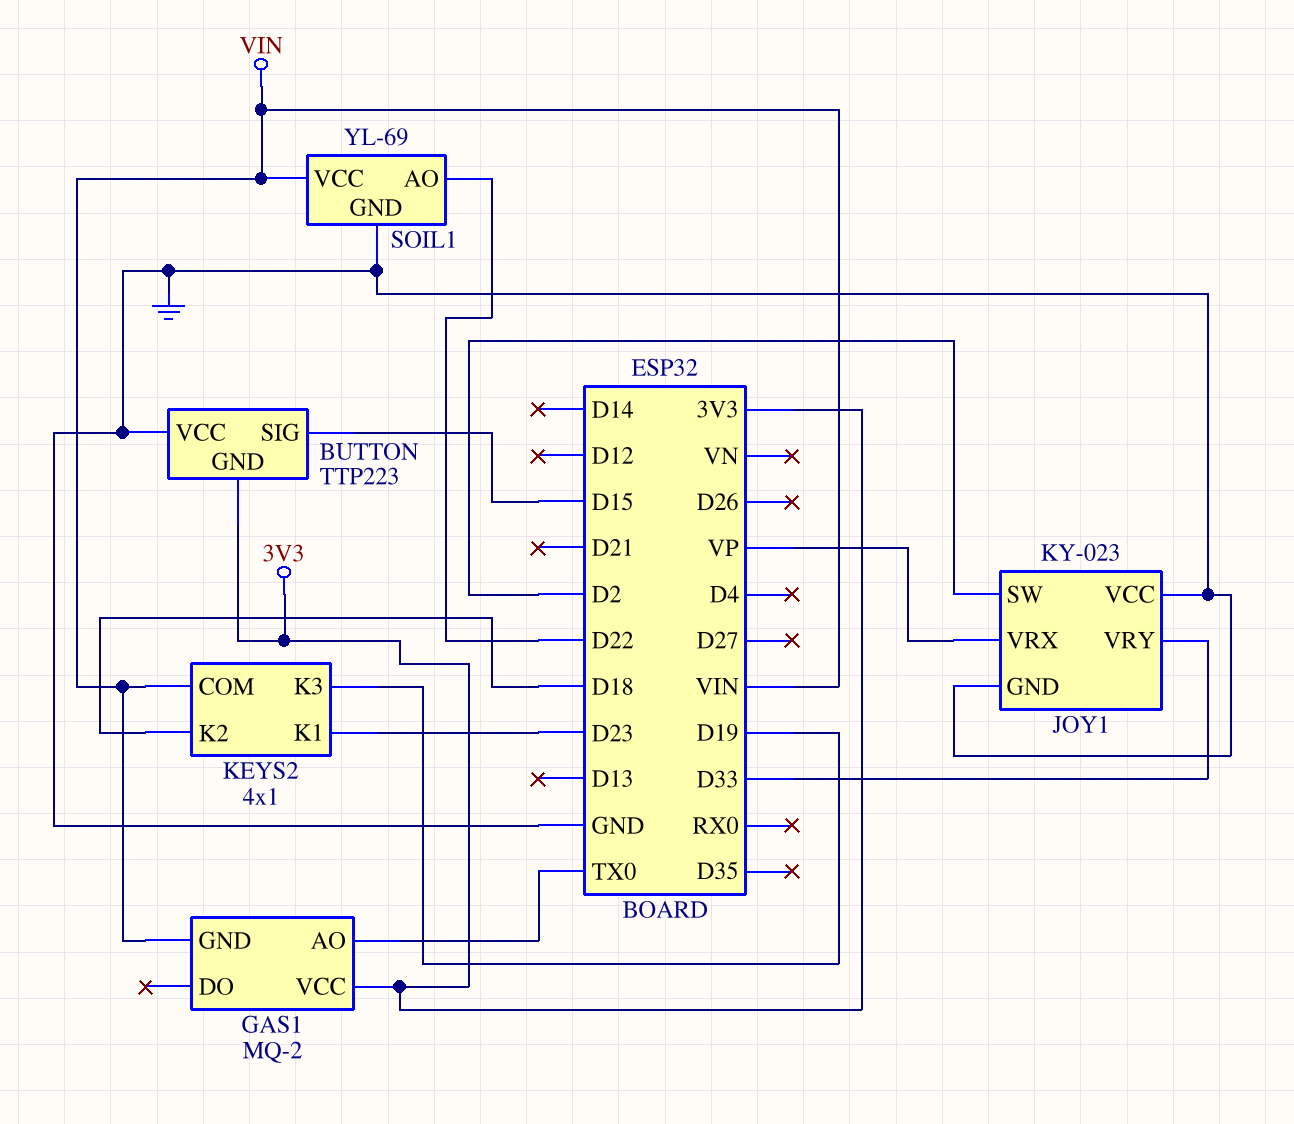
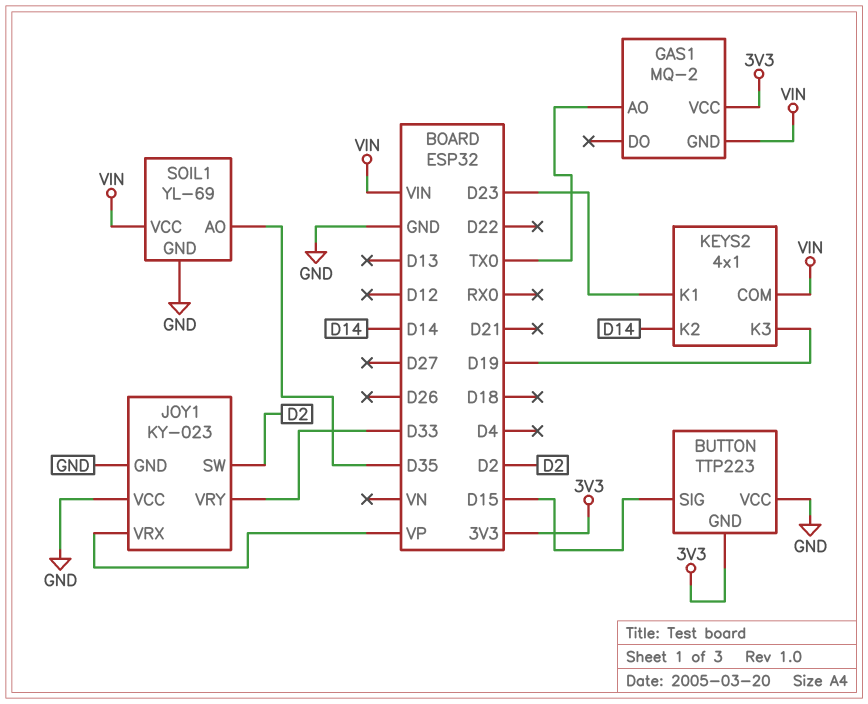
KEYS2 pin K2: D18 -> D14
SOIL1 pin AO: D22 -> D35

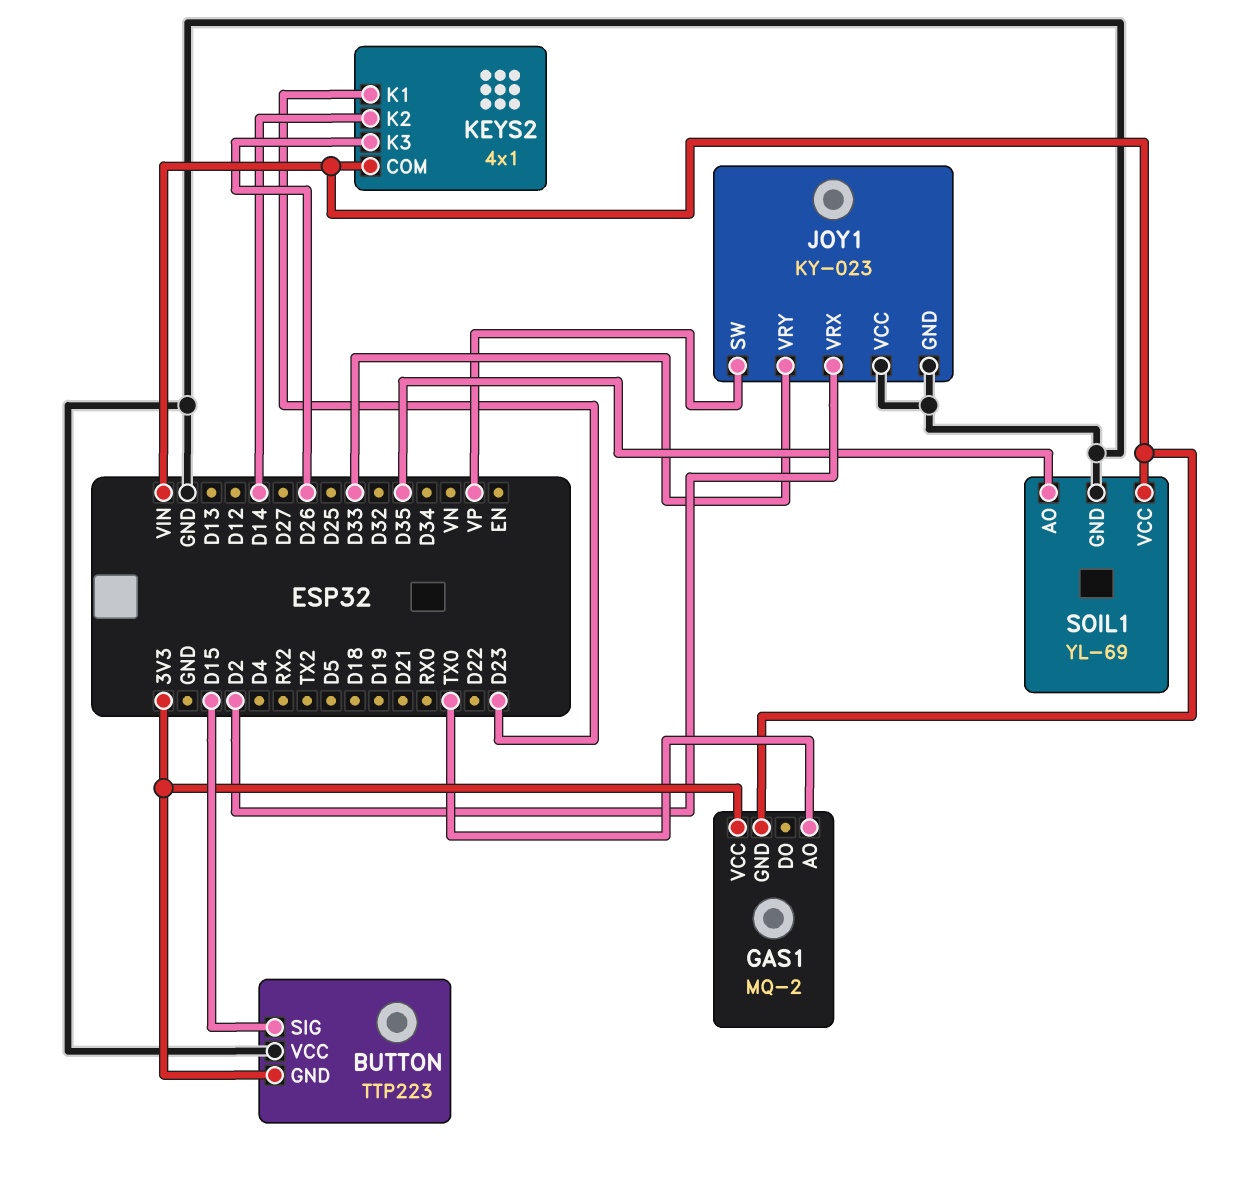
JOY1 pin SW: D2 -> VP
JOY1 pin VRX: VP -> D2
KEYS2 pin K3: D19 -> D26

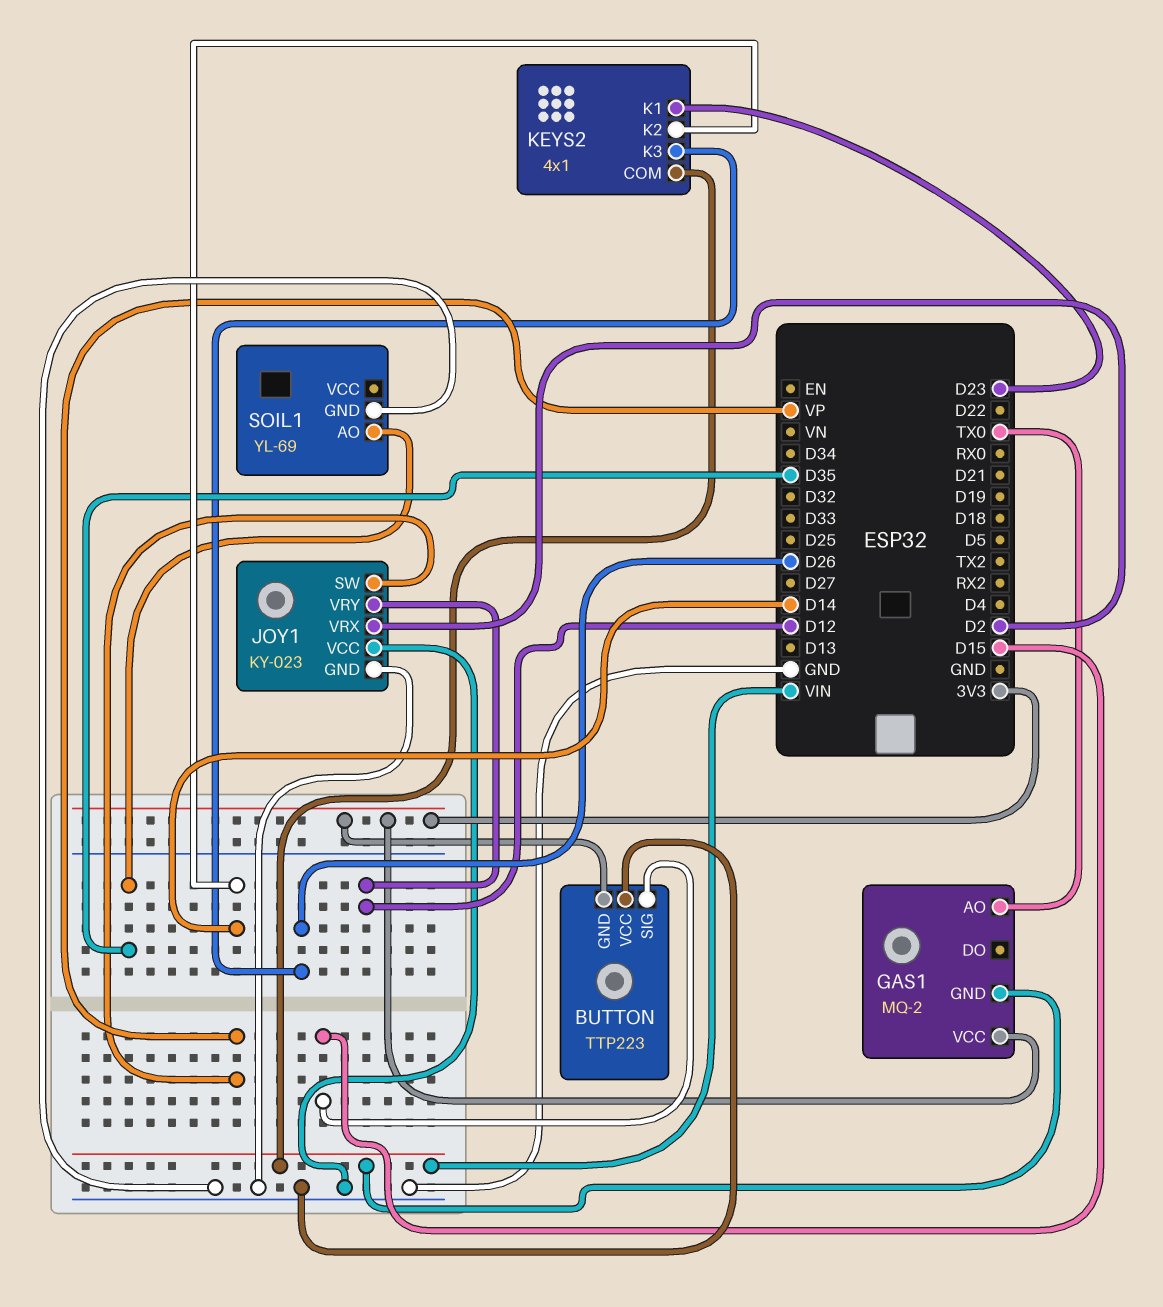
JOY1 pin VRY: D33 -> D12
SOIL1 pin VCC: VIN -> none

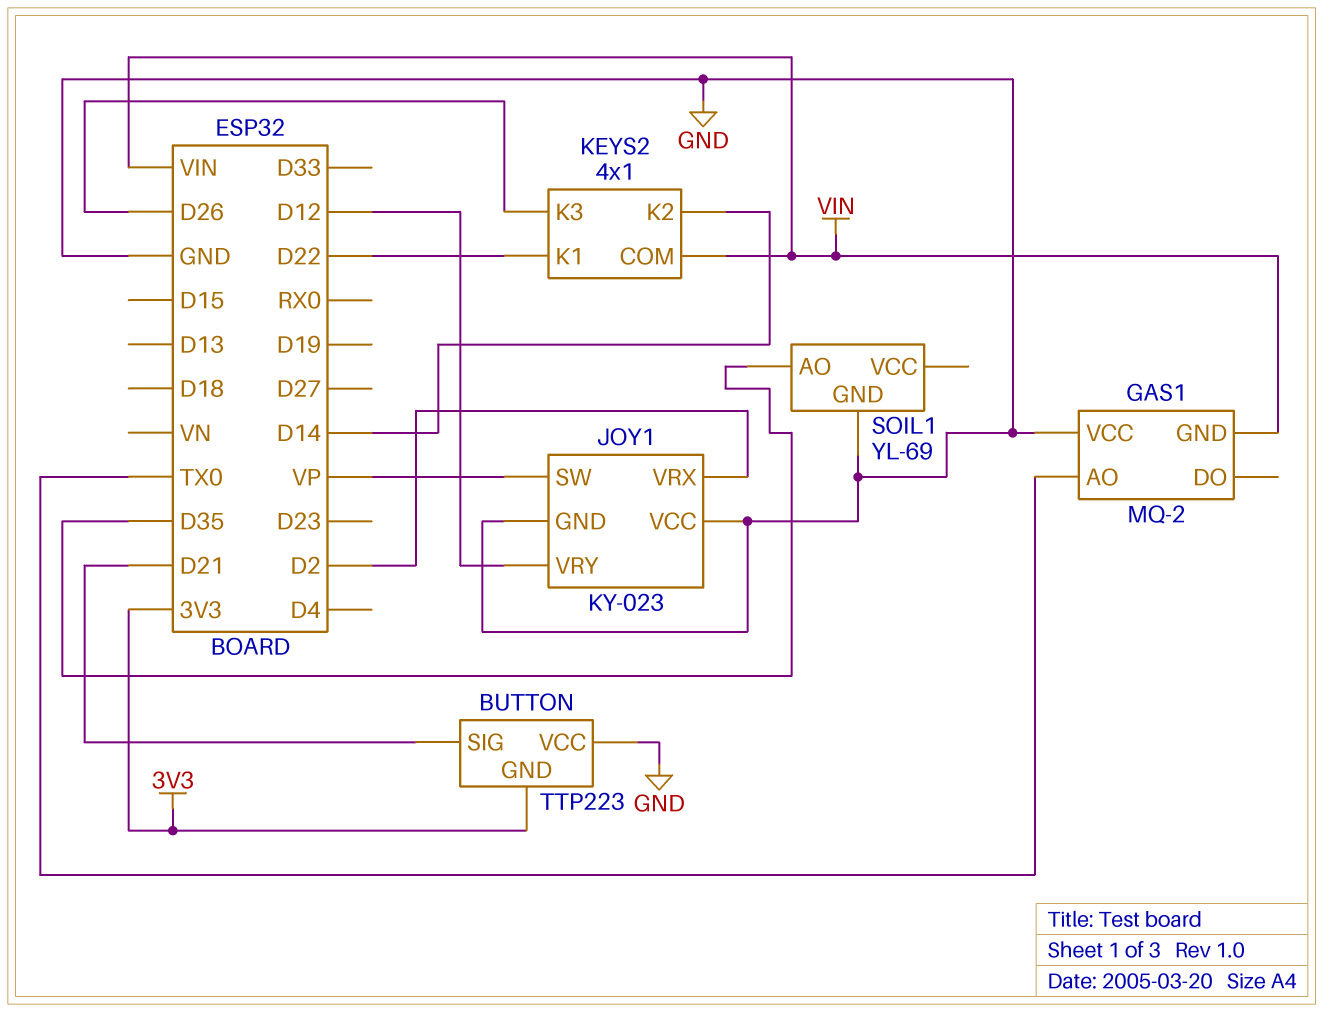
BUTTON pin SIG: D15 -> D21
GAS1 pin VCC: 3V3 -> GND
KEYS2 pin K1: D23 -> D22

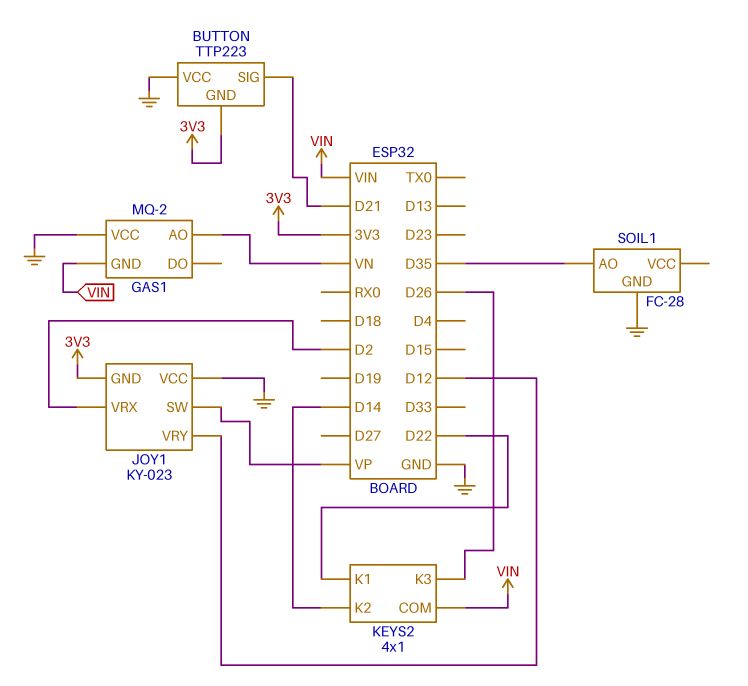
GAS1 pin AO: TX0 -> VN
JOY1 pin GND: GND -> 3V3
SOIL1: YL-69 -> FC-28

